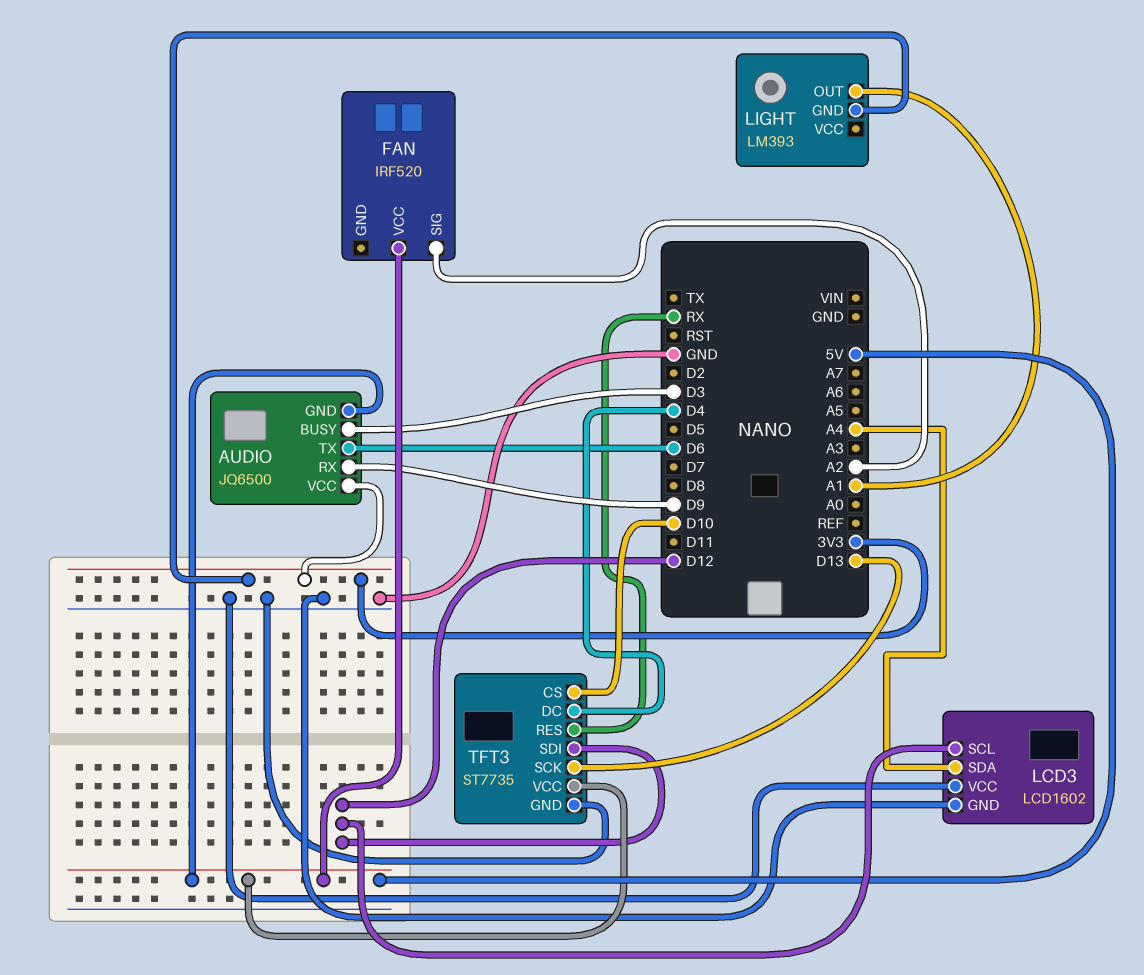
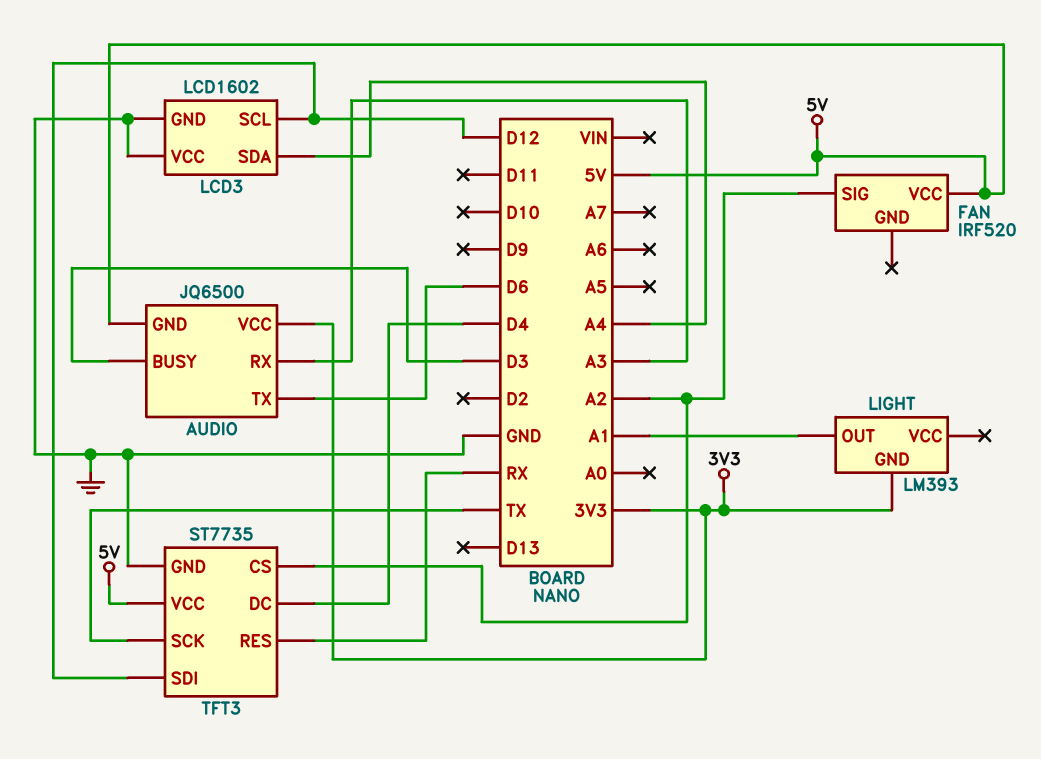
AUDIO pin RX: D9 -> A3
TFT3 pin CS: D10 -> A2
TFT3 pin SCK: D13 -> TX

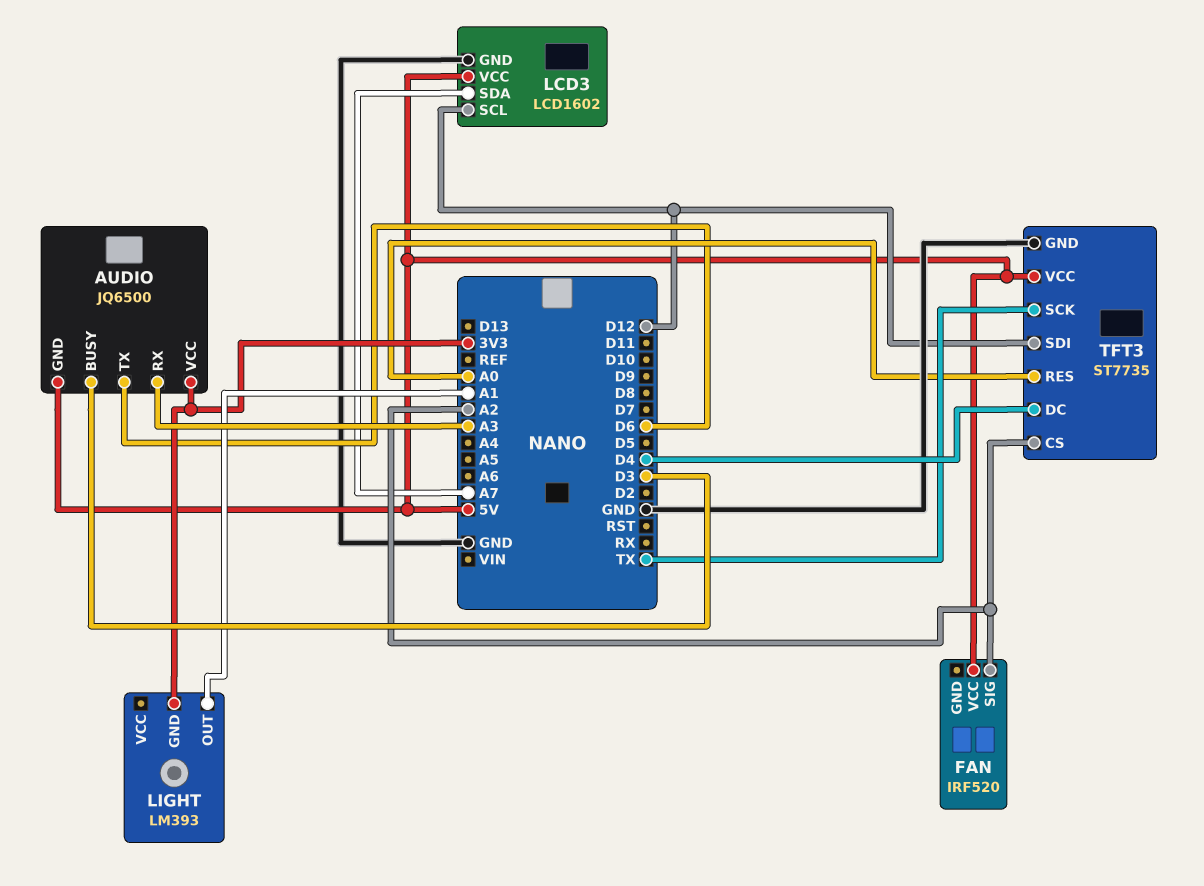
LCD3 pin SDA: A4 -> A7
LCD3 pin VCC: GND -> 5V
TFT3 pin RES: RX -> A0

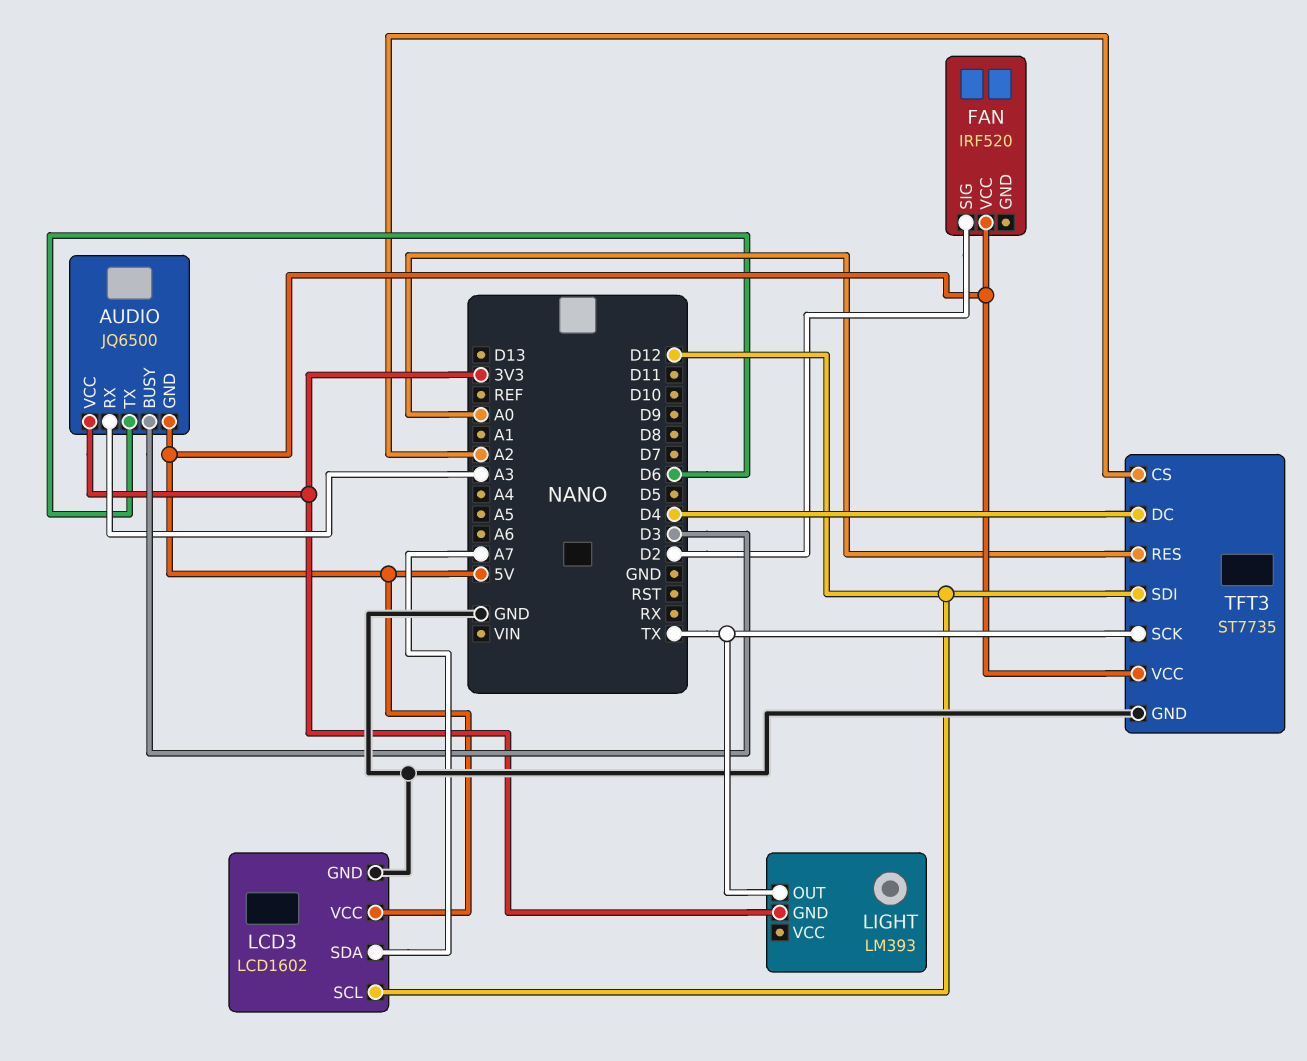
FAN pin SIG: A2 -> D2
LIGHT pin OUT: A1 -> TX

